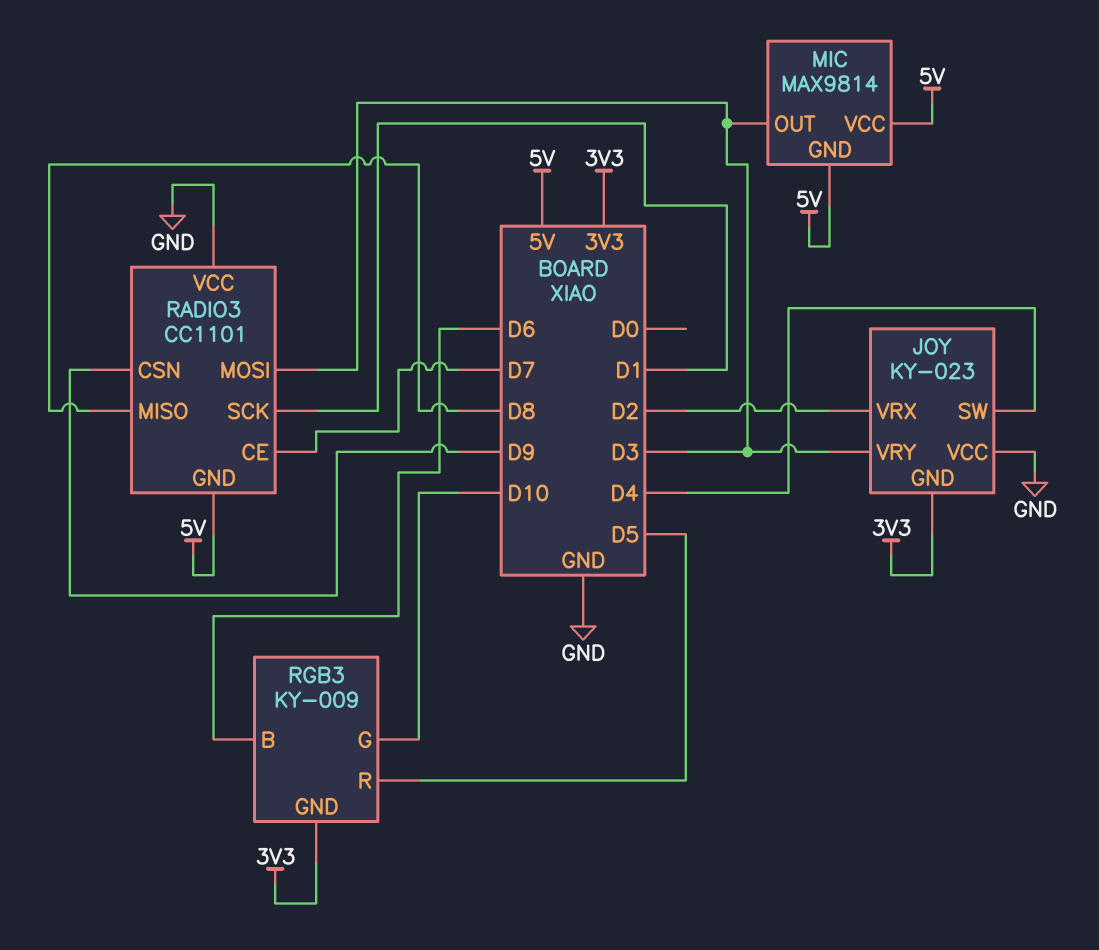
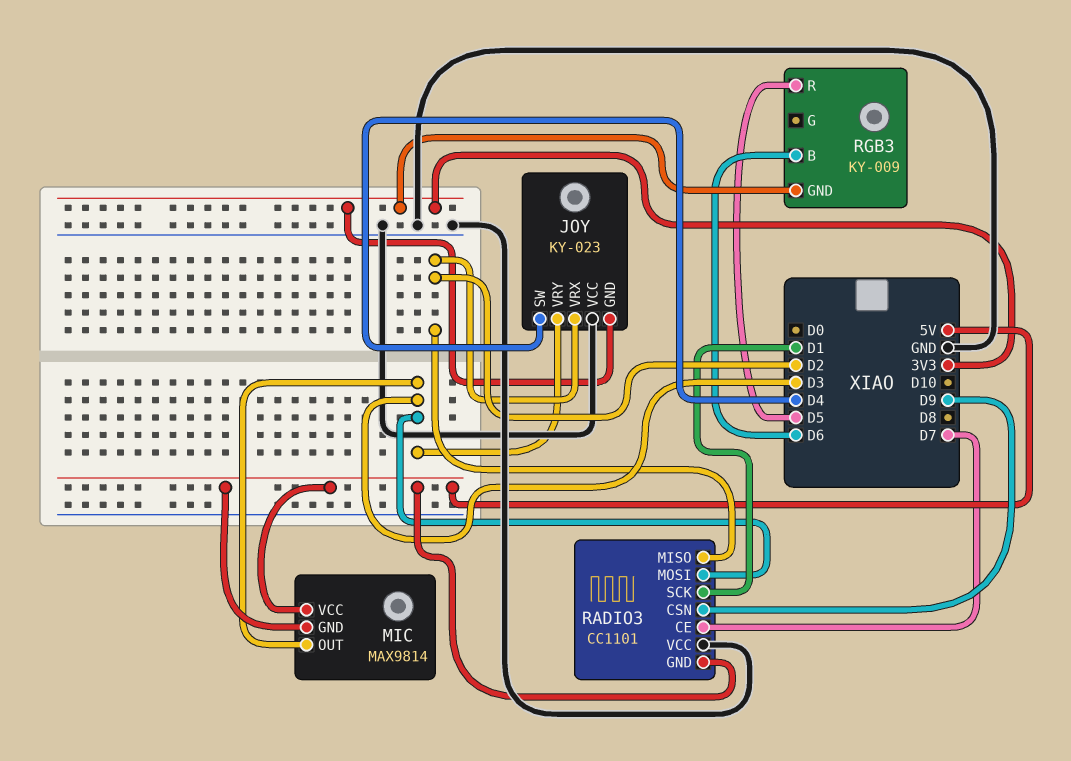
RADIO3 pin MISO: D8 -> D2
RGB3 pin G: D10 -> none

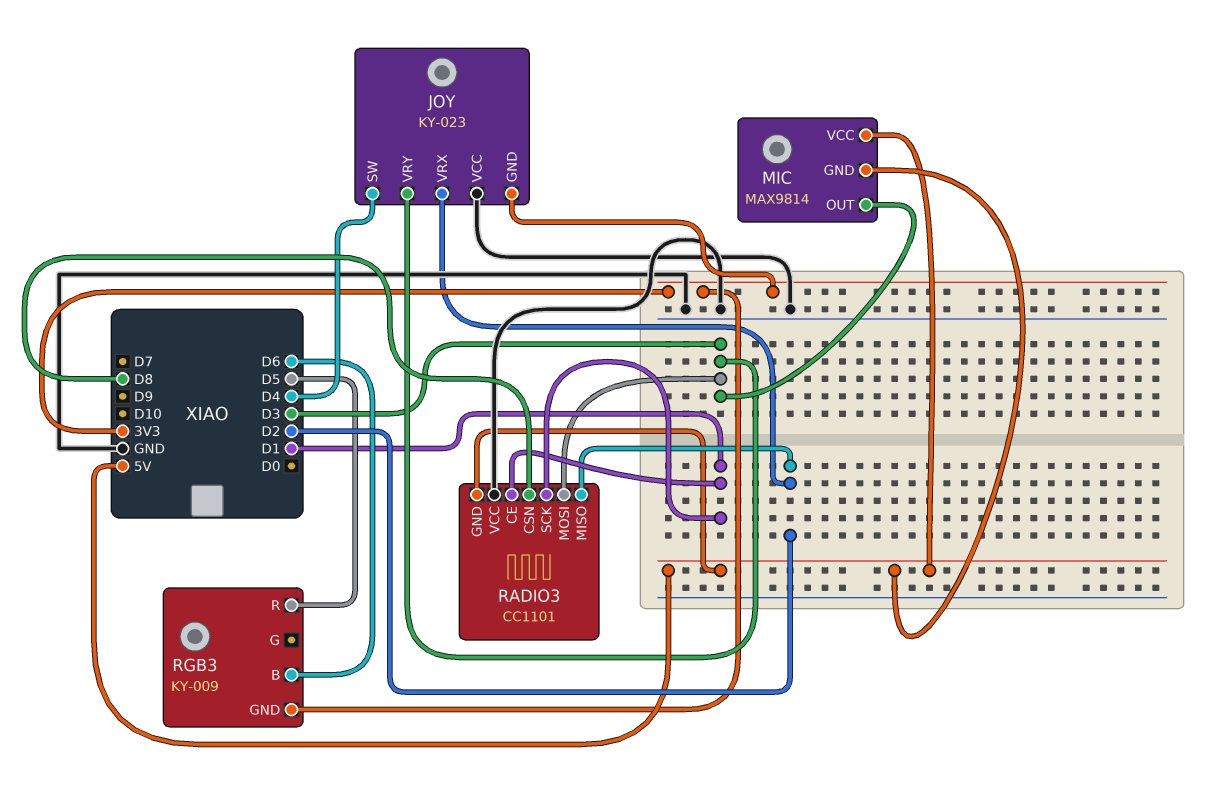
RADIO3 pin CE: D7 -> D1
RADIO3 pin CSN: D9 -> D8

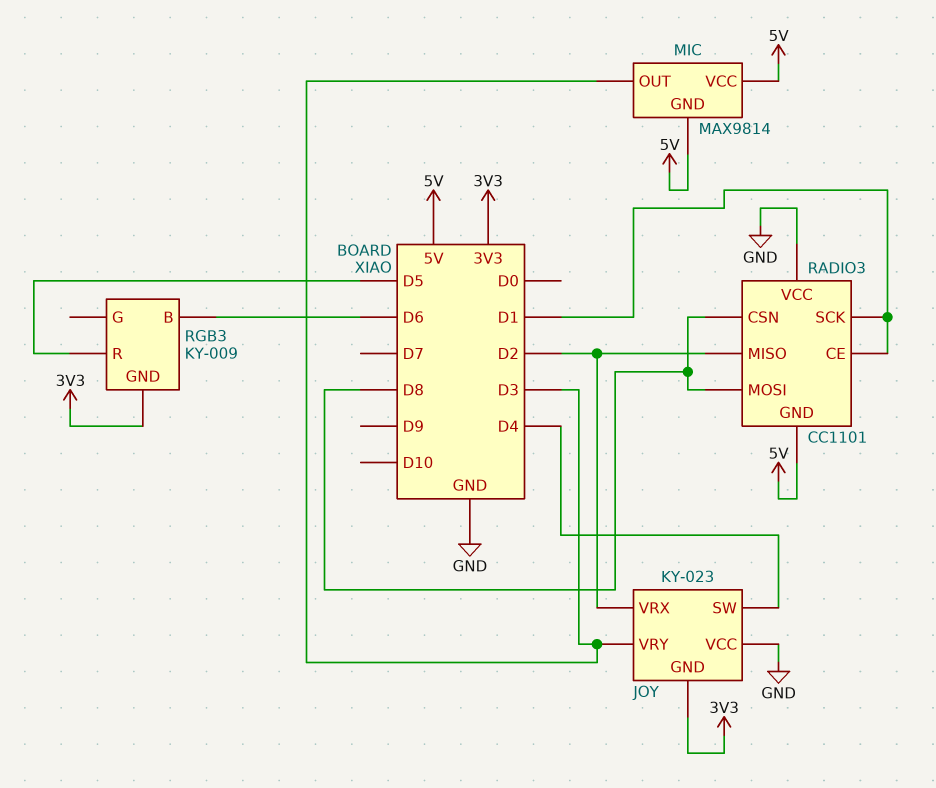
RADIO3 pin MOSI: D3 -> D8

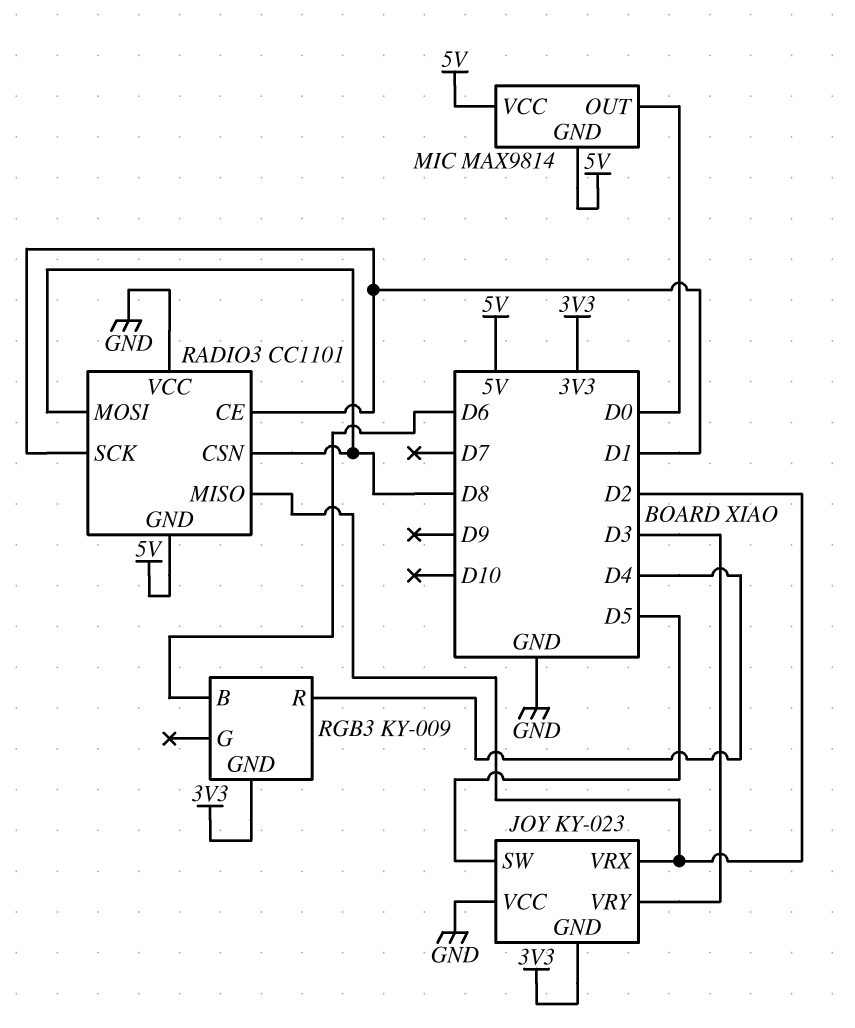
JOY pin SW: D4 -> D5
MIC pin OUT: D3 -> D0
RGB3 pin R: D5 -> D4

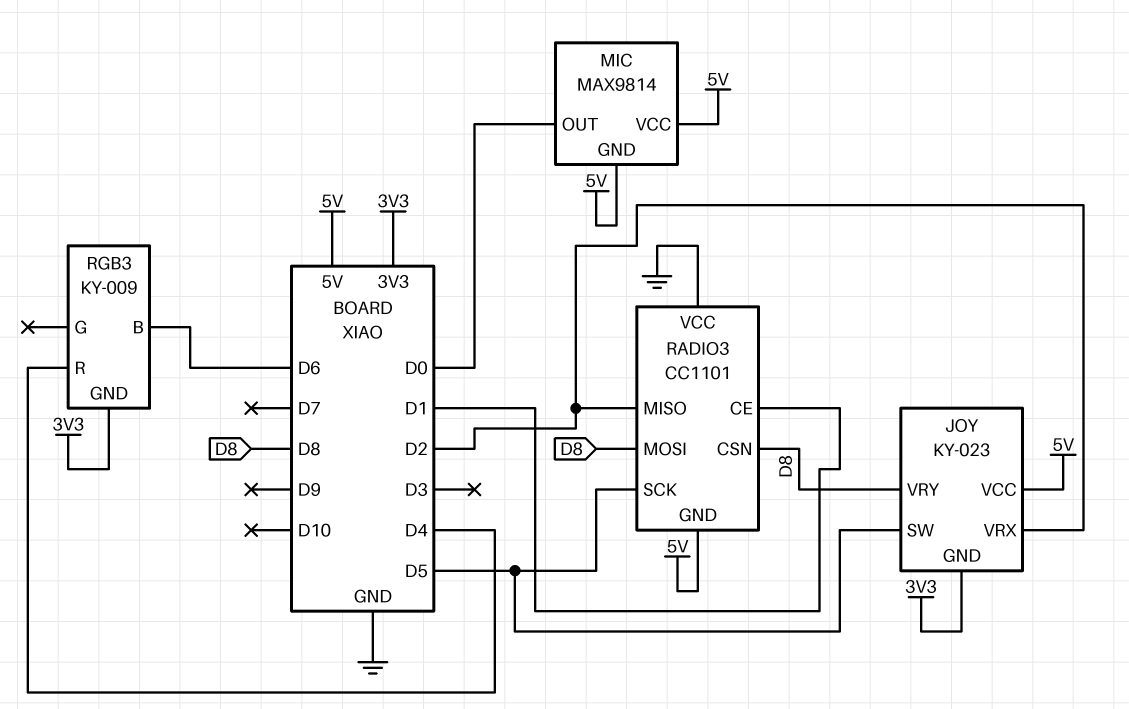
JOY pin VCC: GND -> 5V
JOY pin VRY: D3 -> D8
RADIO3 pin SCK: D1 -> D5

